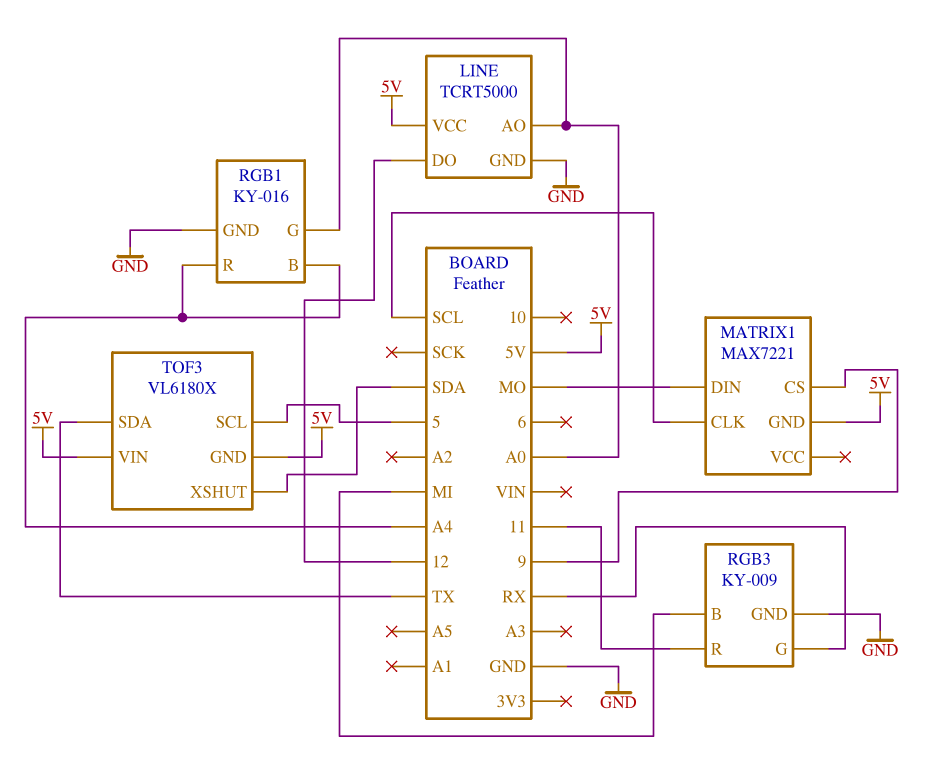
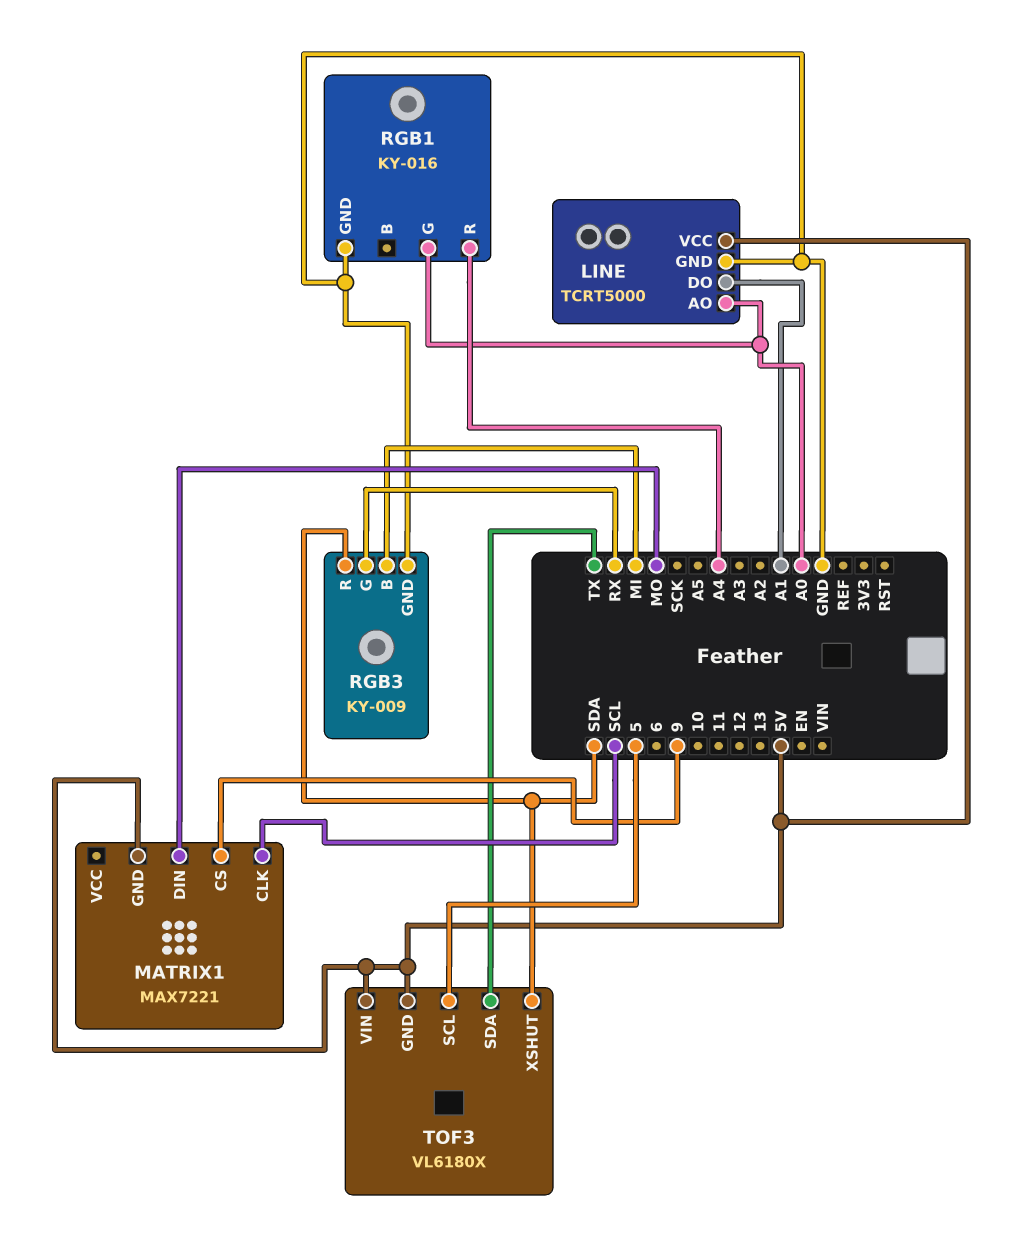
LINE pin DO: 12 -> A1
RGB1 pin B: A4 -> none
RGB3 pin R: 11 -> SDA

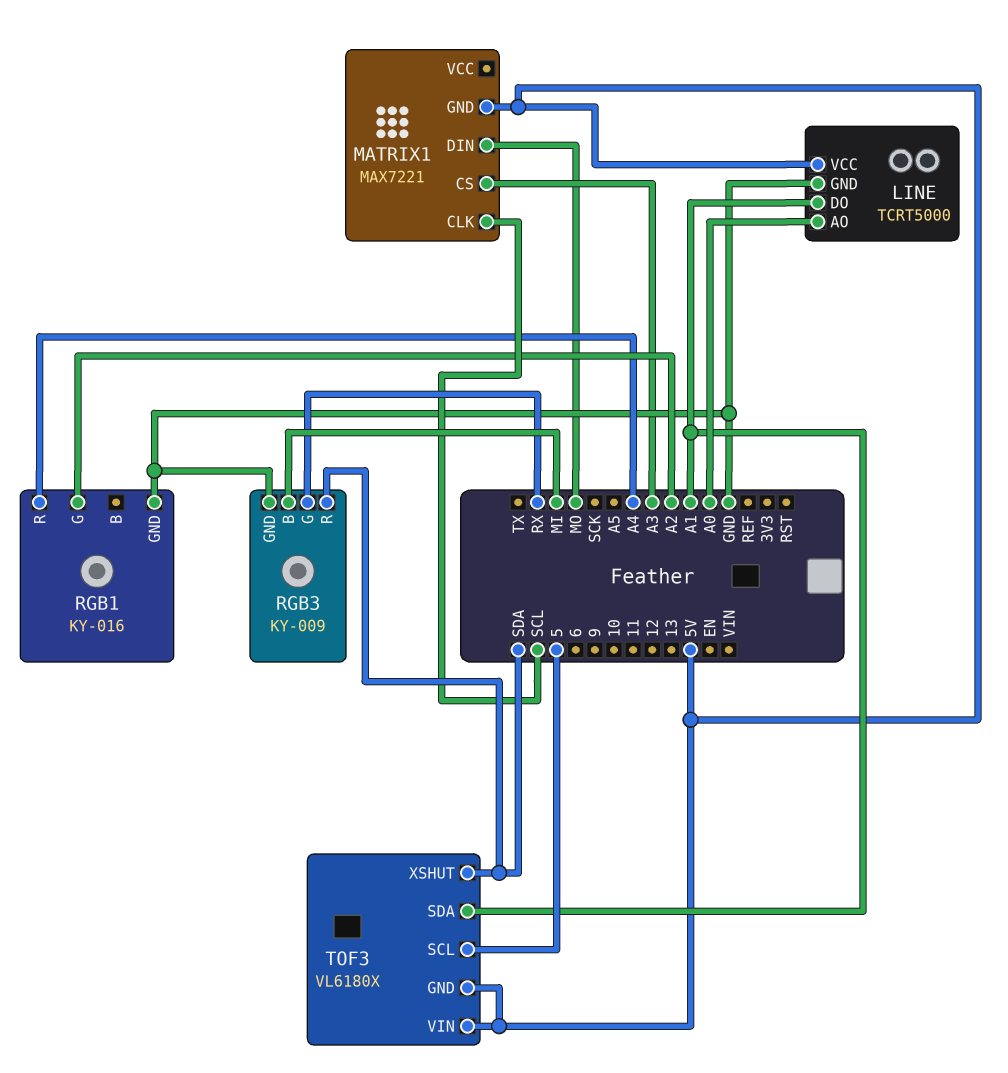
MATRIX1 pin CS: 9 -> A3
RGB1 pin G: A0 -> A2
TOF3 pin SDA: TX -> A1

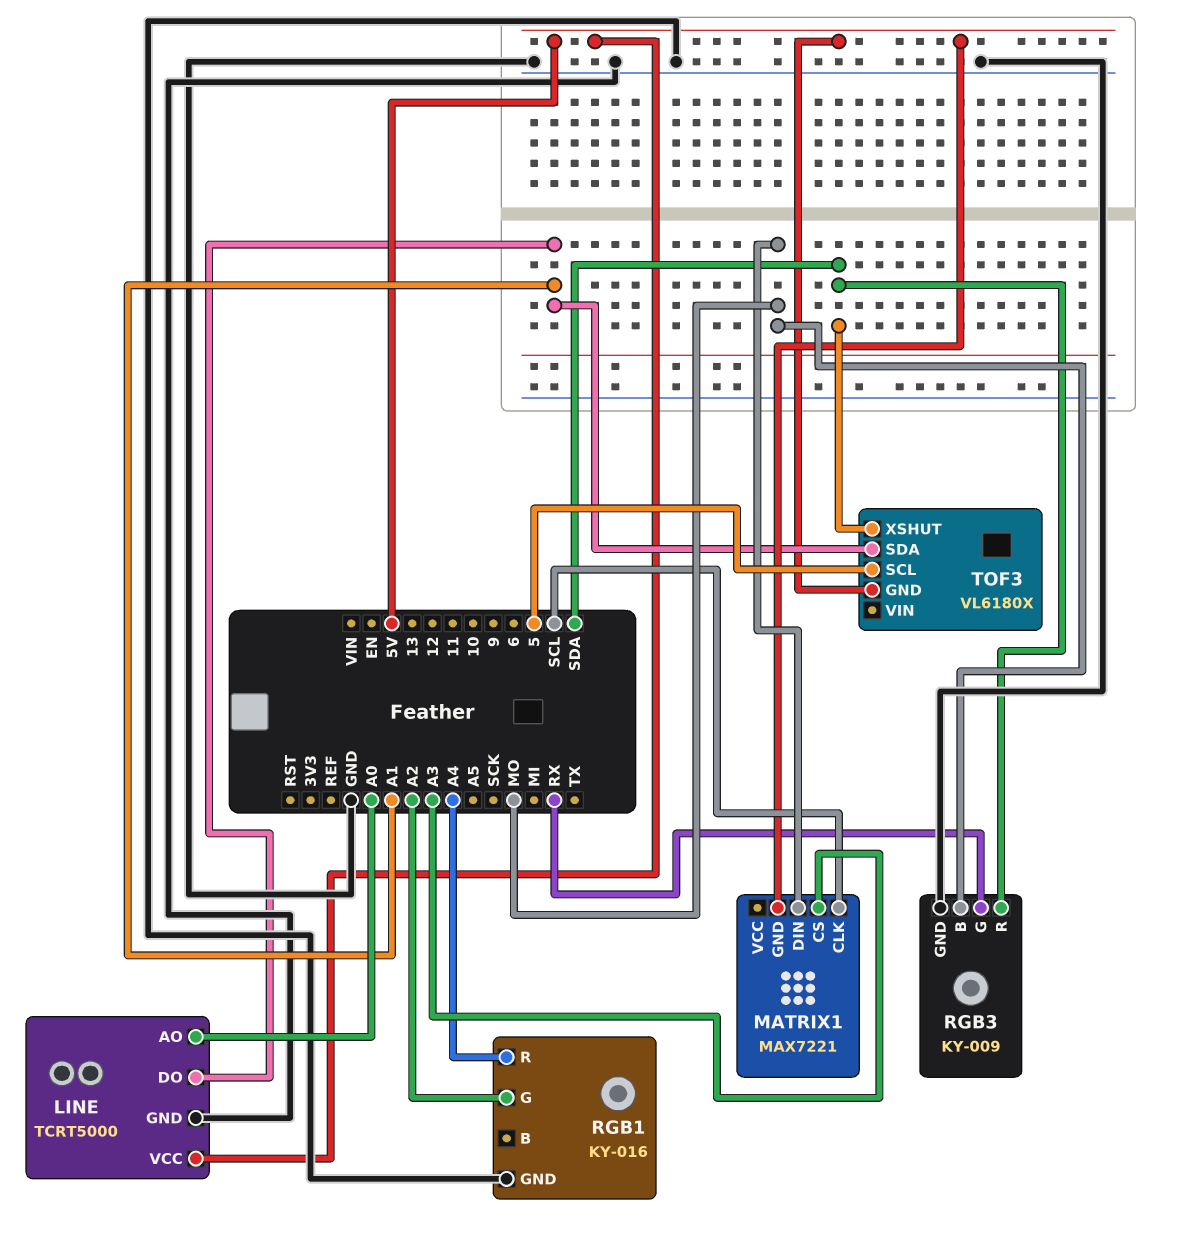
RGB3 pin B: MI -> MO
TOF3 pin VIN: 5V -> none

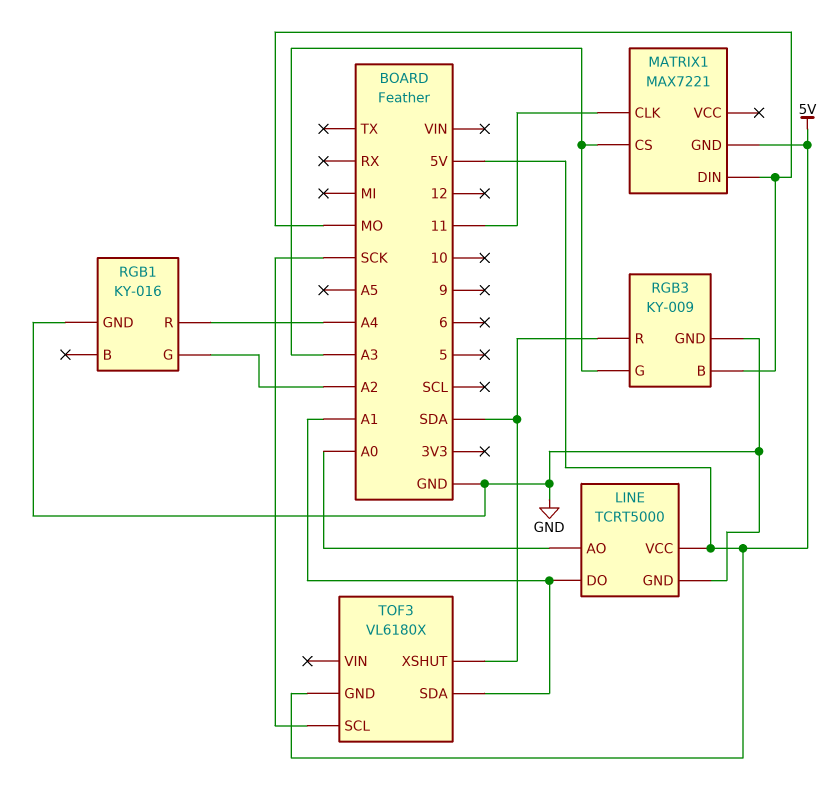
MATRIX1 pin CLK: SCL -> 11
RGB3 pin G: RX -> A3
TOF3 pin SCL: 5 -> SCK

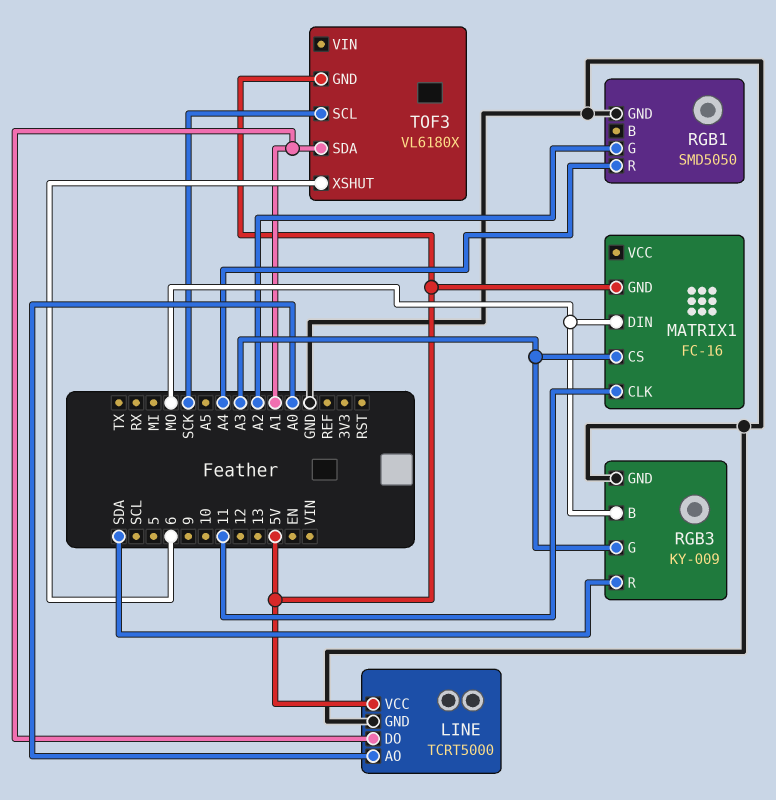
MATRIX1: MAX7221 -> FC-16
RGB1: KY-016 -> SMD5050
TOF3 pin XSHUT: SDA -> 6

